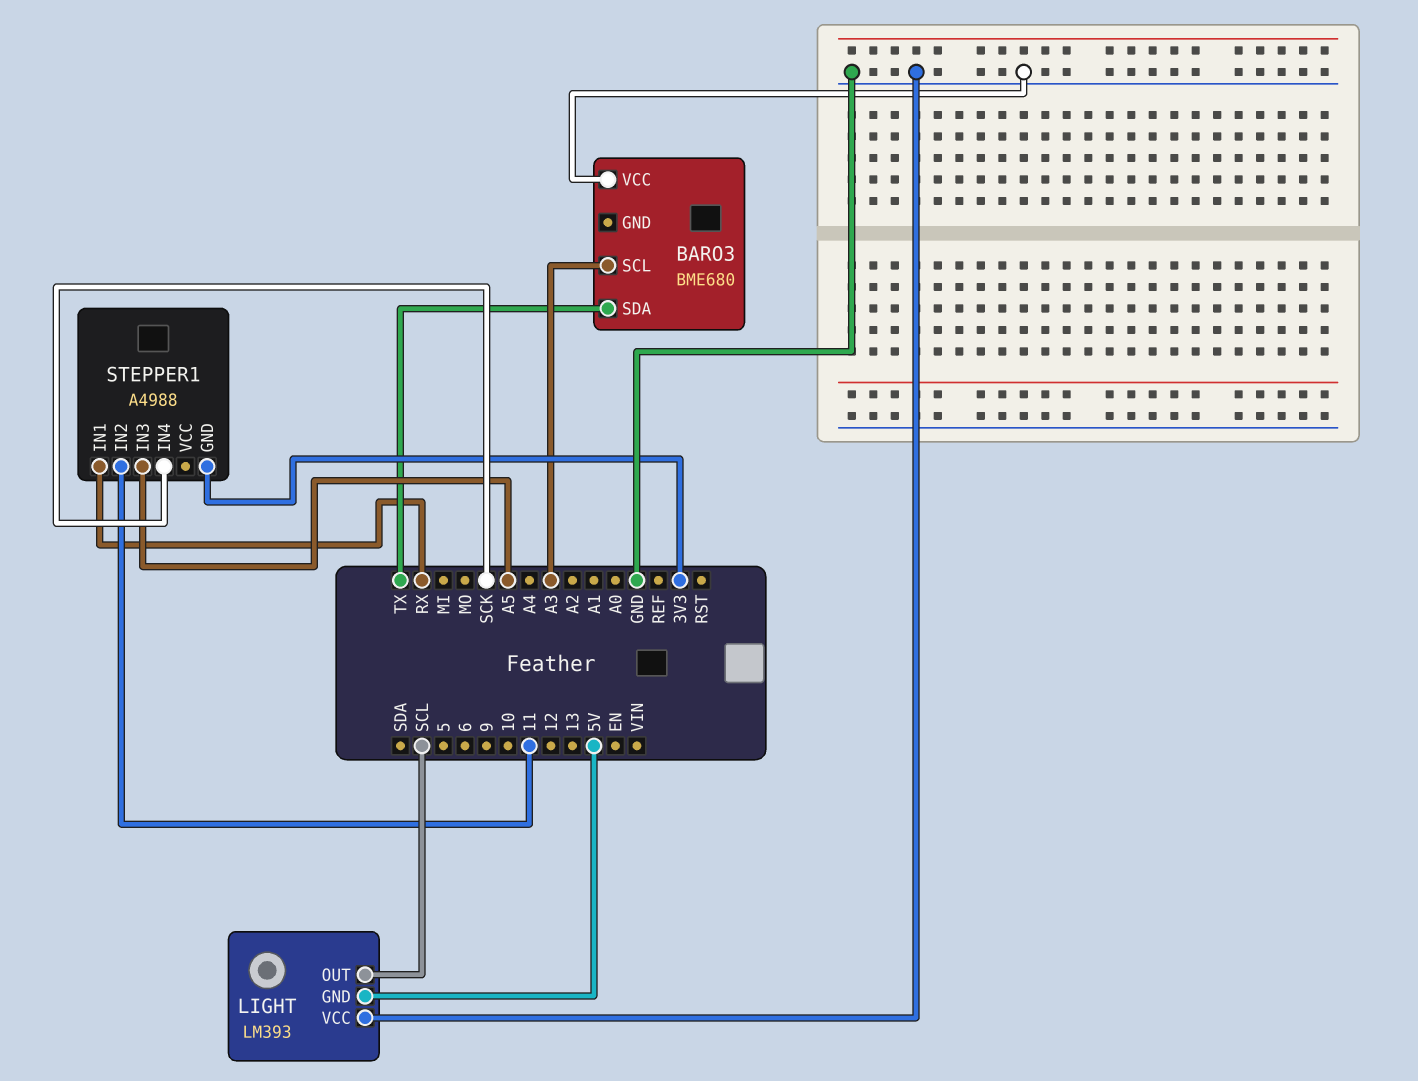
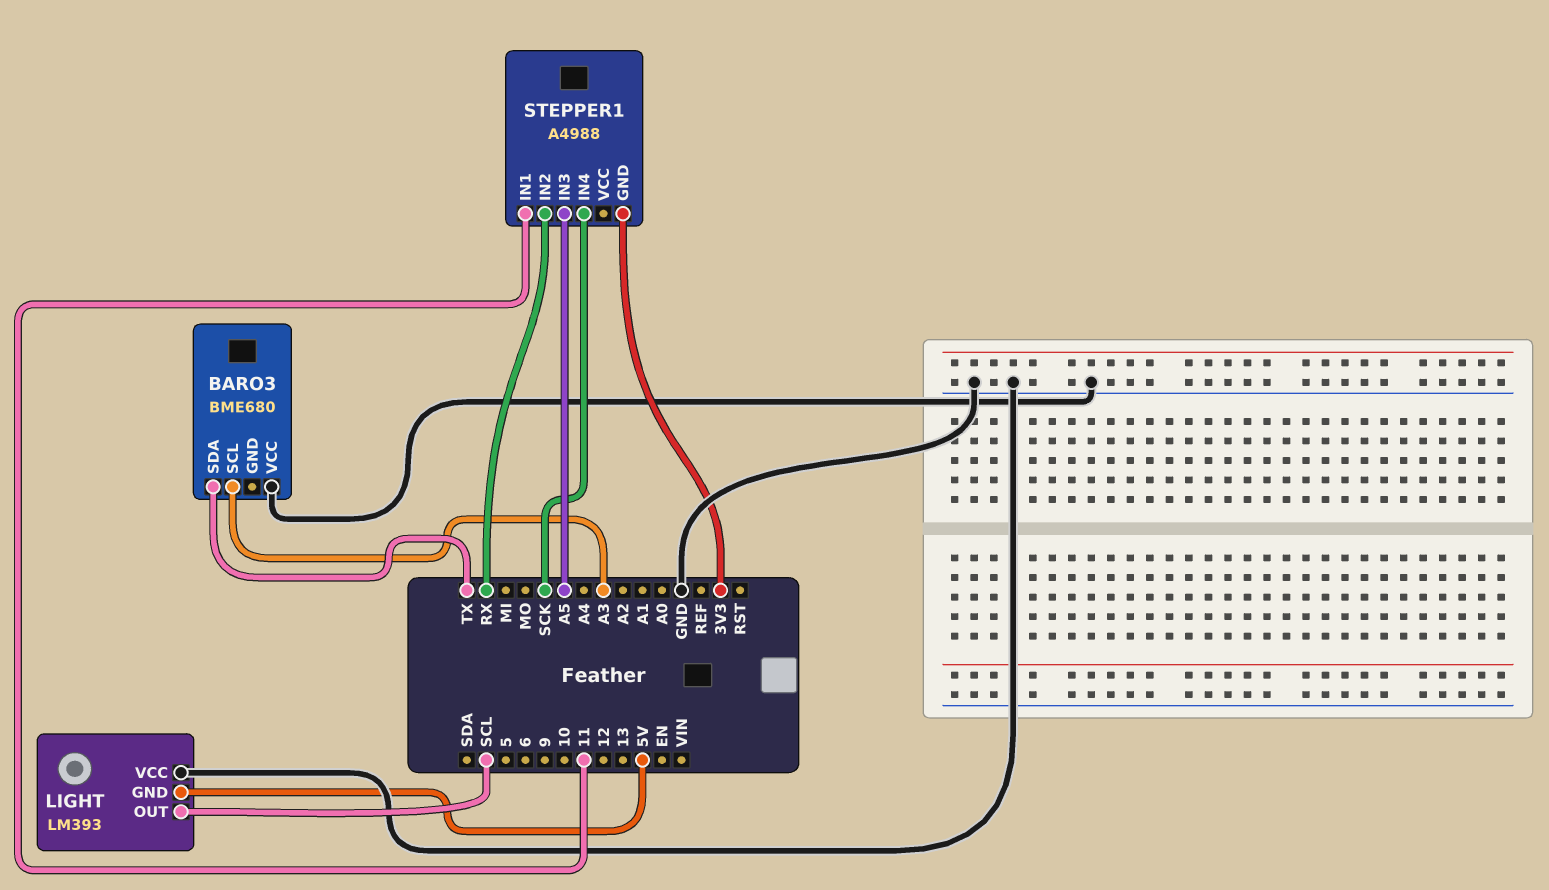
STEPPER1 pin IN1: RX -> 11
STEPPER1 pin IN2: 11 -> RX

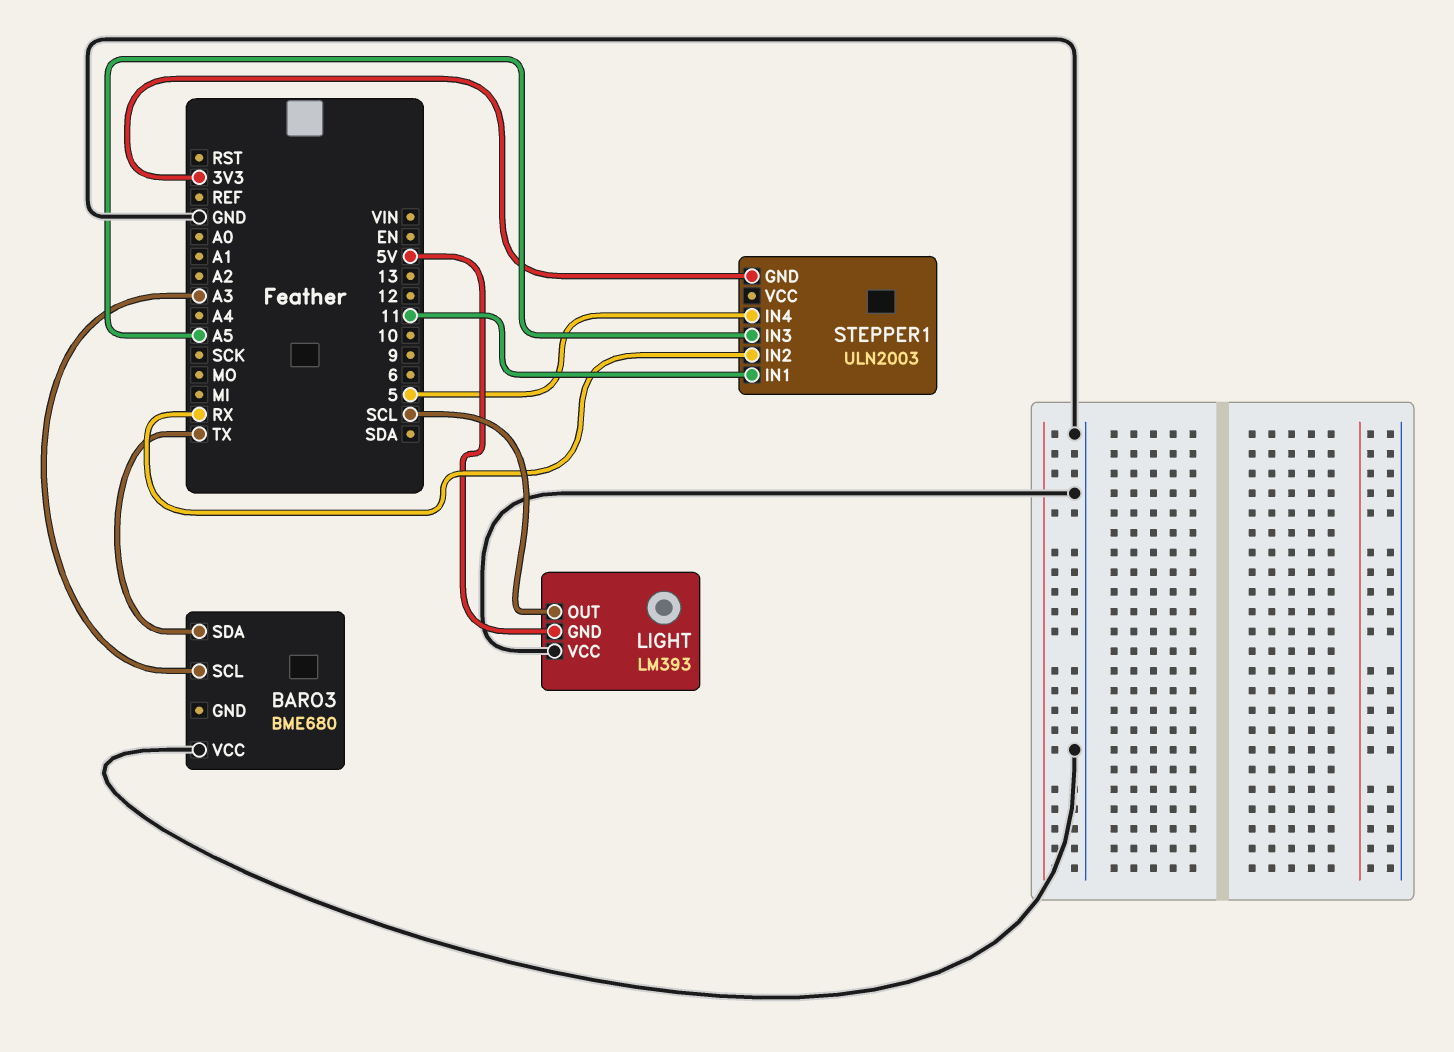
STEPPER1: A4988 -> ULN2003
STEPPER1 pin IN4: SCK -> 5

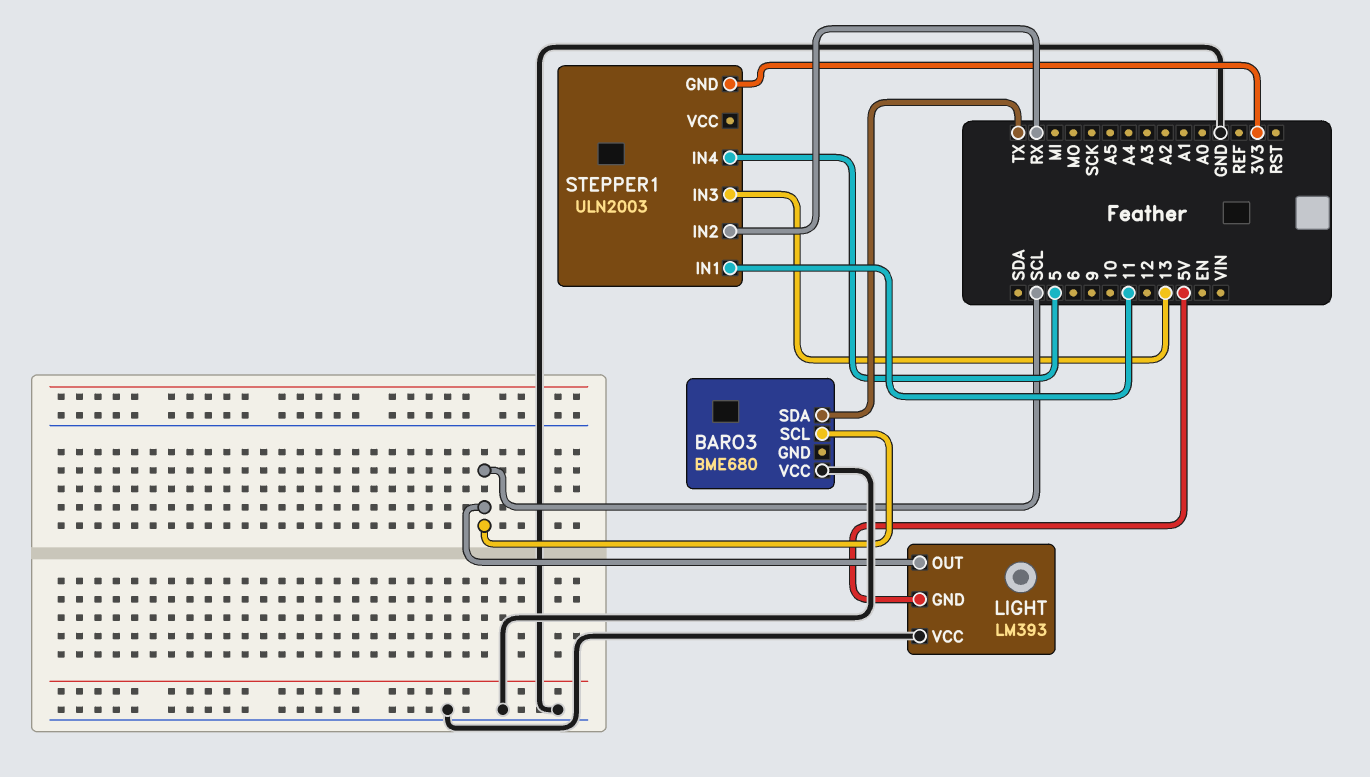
BARO3 pin SCL: A3 -> SCL
STEPPER1 pin IN3: A5 -> 13

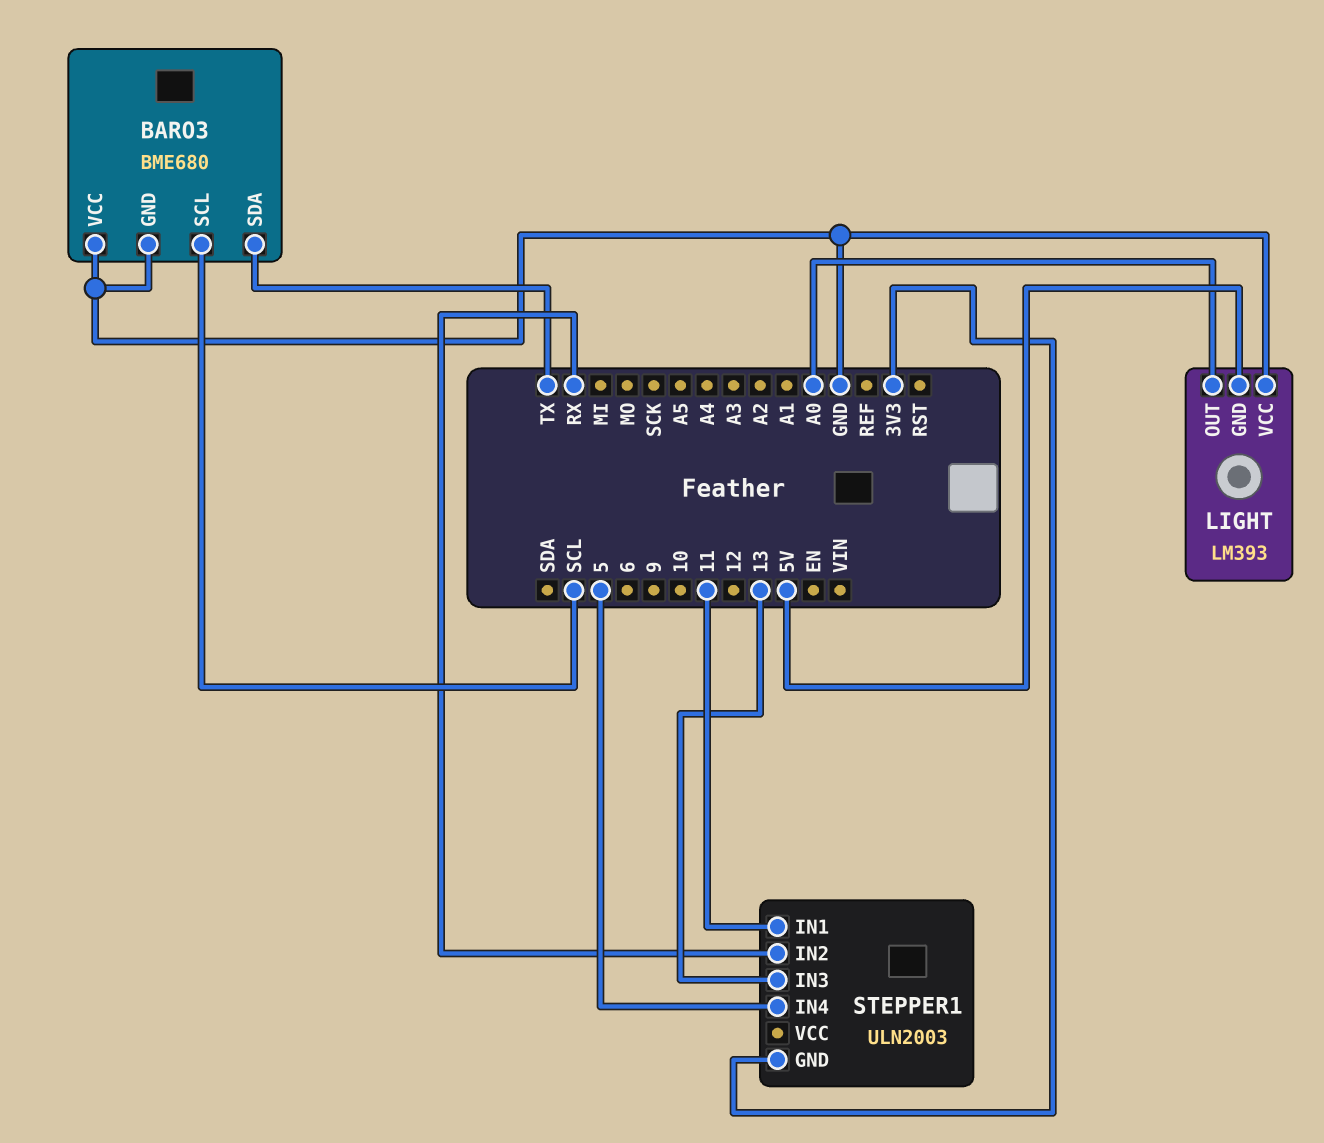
BARO3 pin GND: none -> GND
LIGHT pin OUT: SCL -> A0

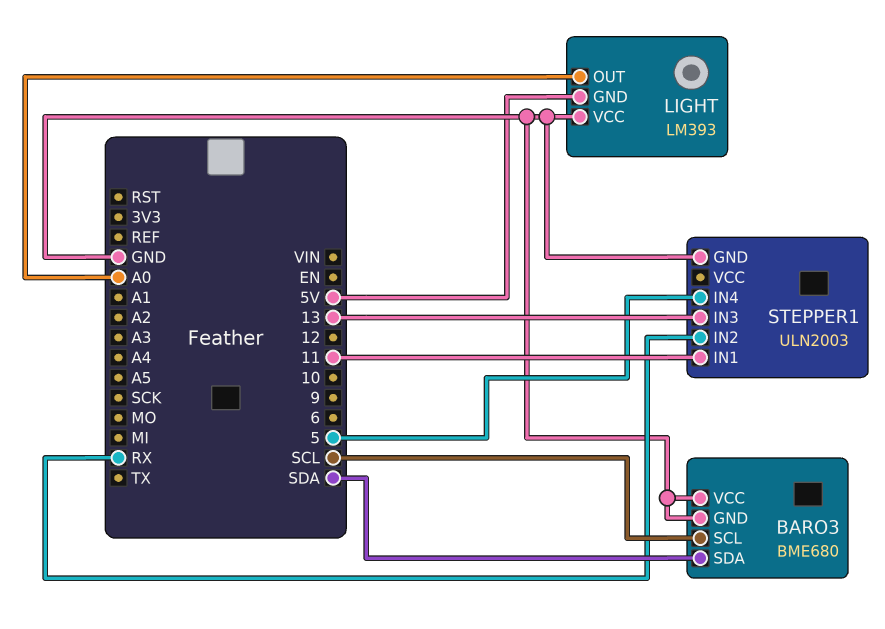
BARO3 pin SDA: TX -> SDA
STEPPER1 pin GND: 3V3 -> GND

